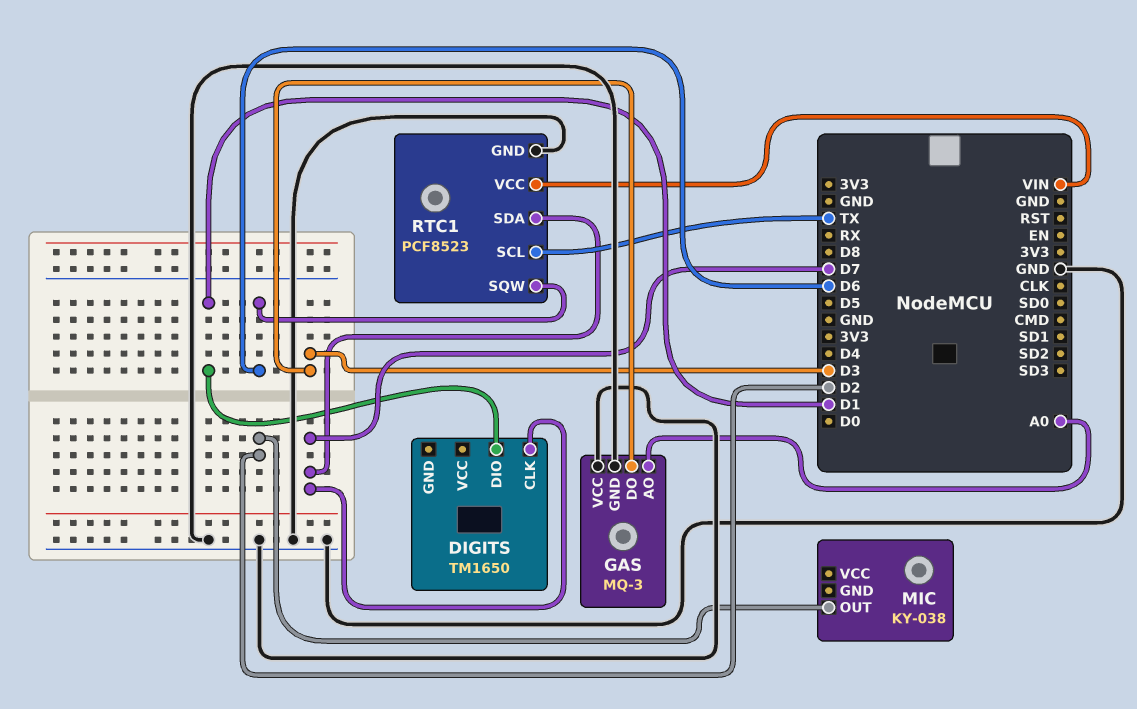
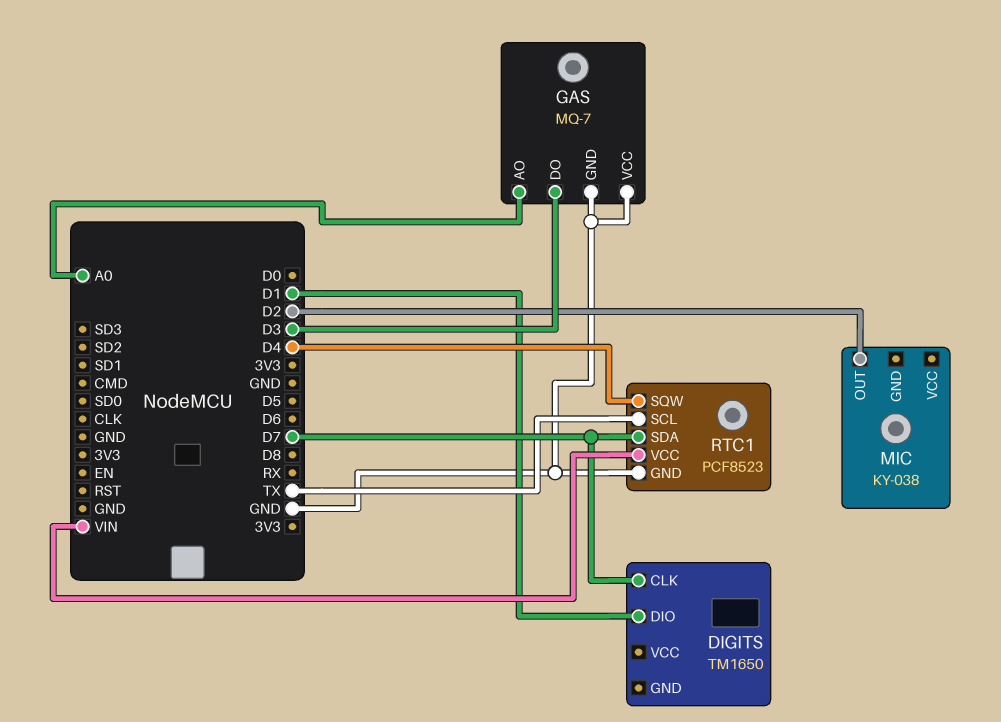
GAS: MQ-3 -> MQ-7
RTC1 pin SQW: D6 -> D4

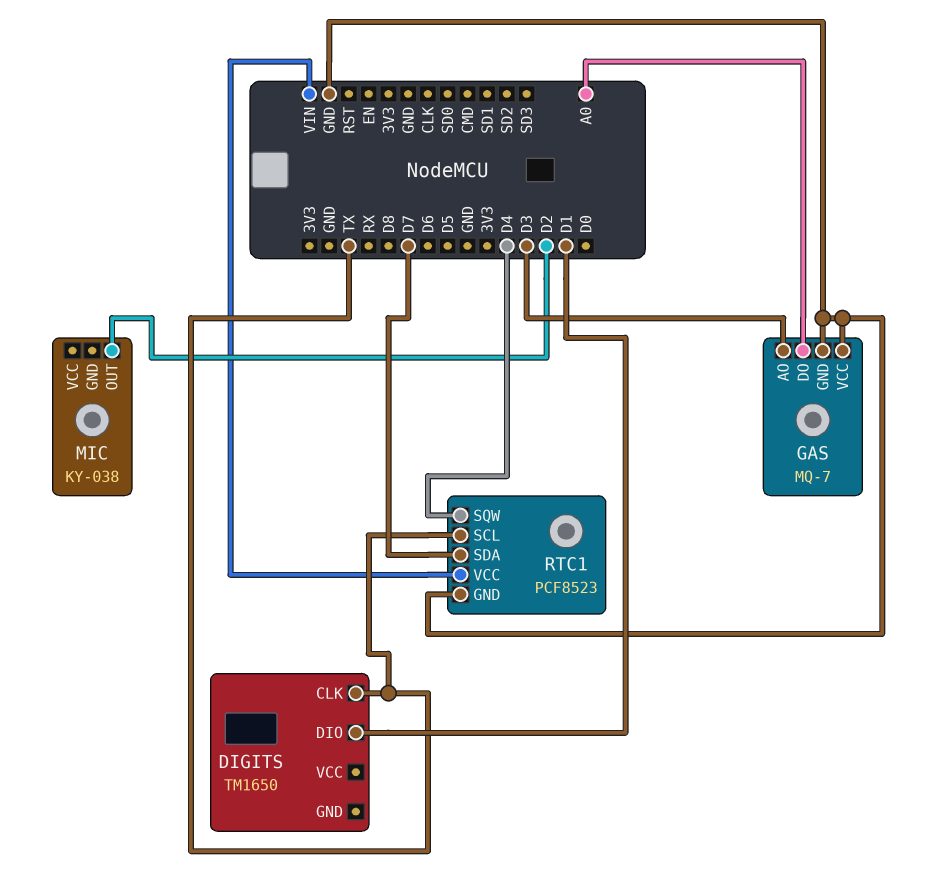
DIGITS pin CLK: D7 -> TX
GAS pin AO: A0 -> D3
GAS pin DO: D3 -> A0

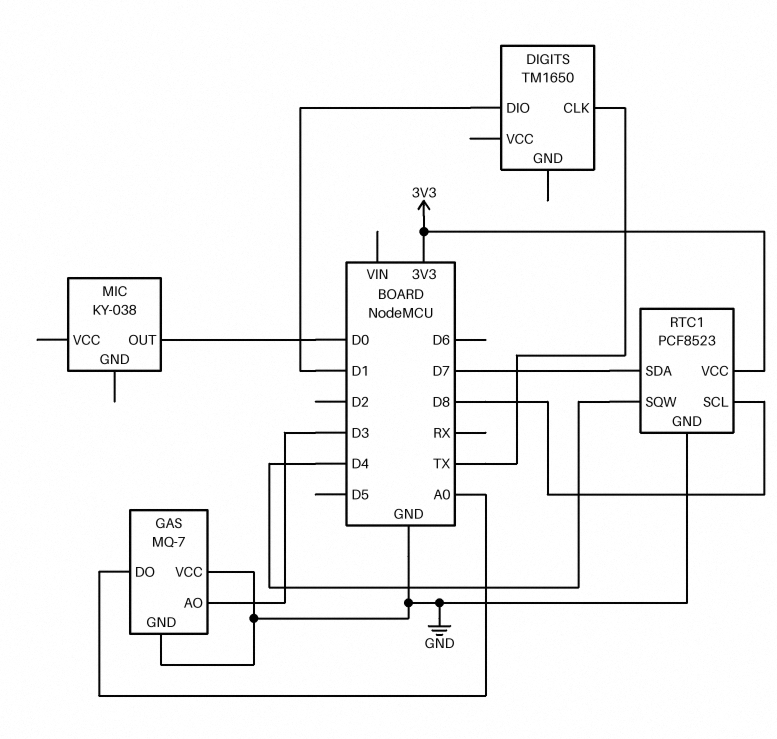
MIC pin OUT: D2 -> D0
RTC1 pin SCL: TX -> D8
RTC1 pin VCC: VIN -> 3V3

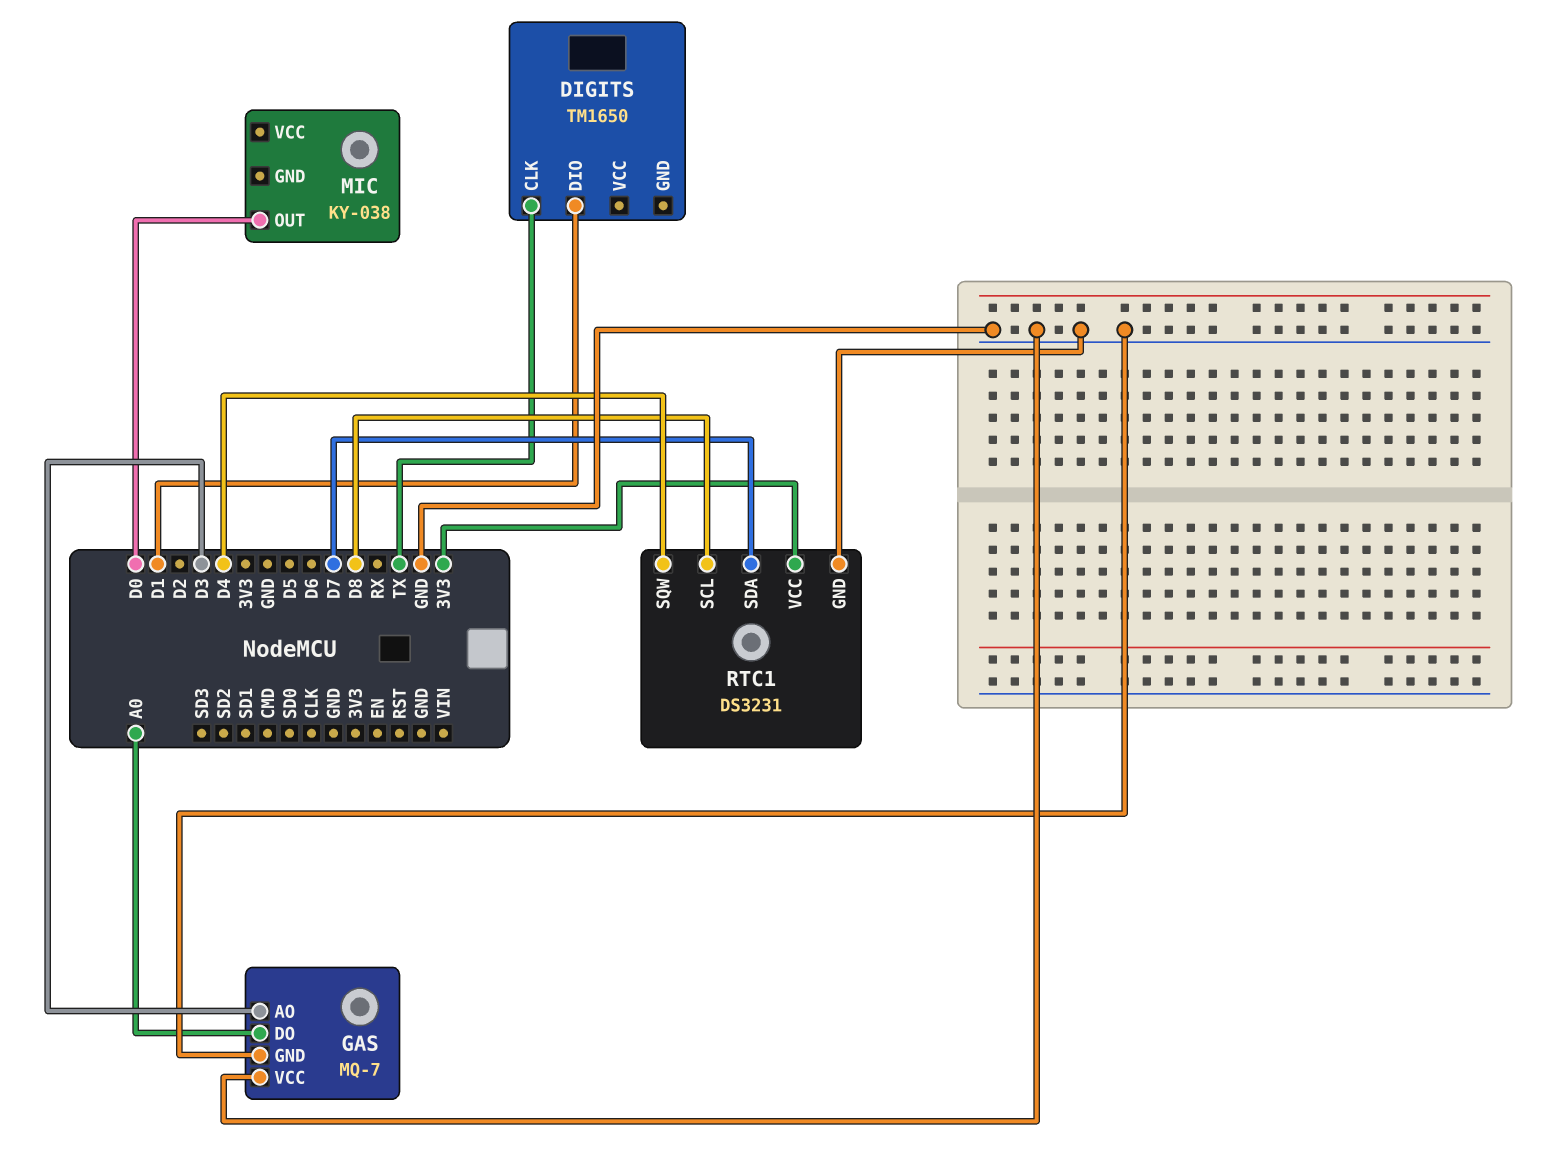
RTC1: PCF8523 -> DS3231

